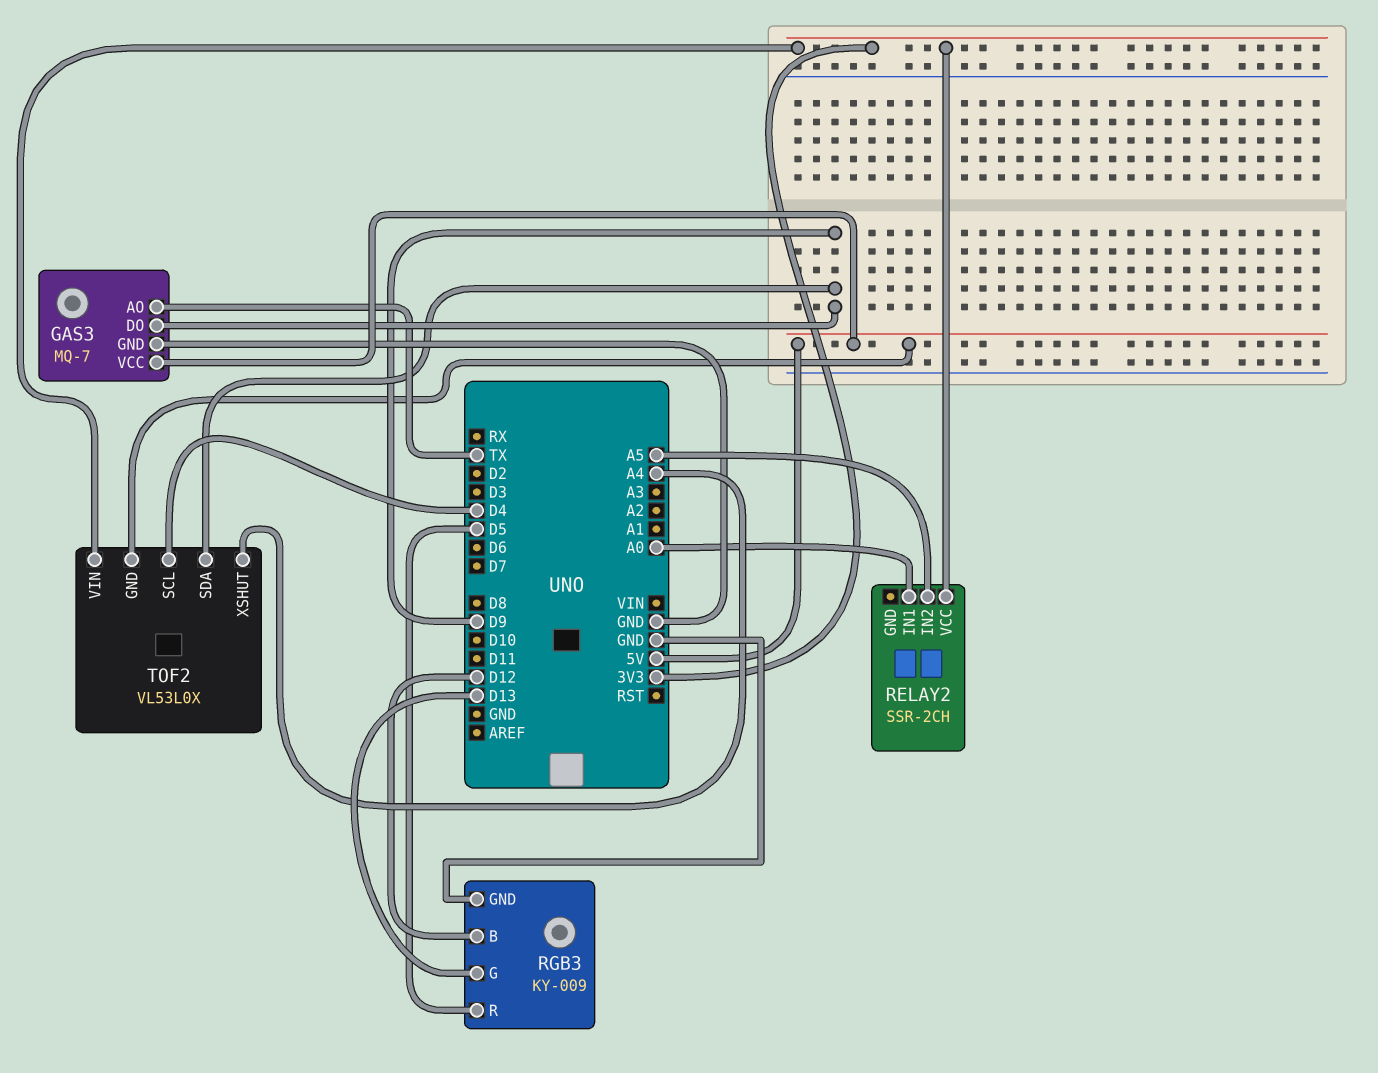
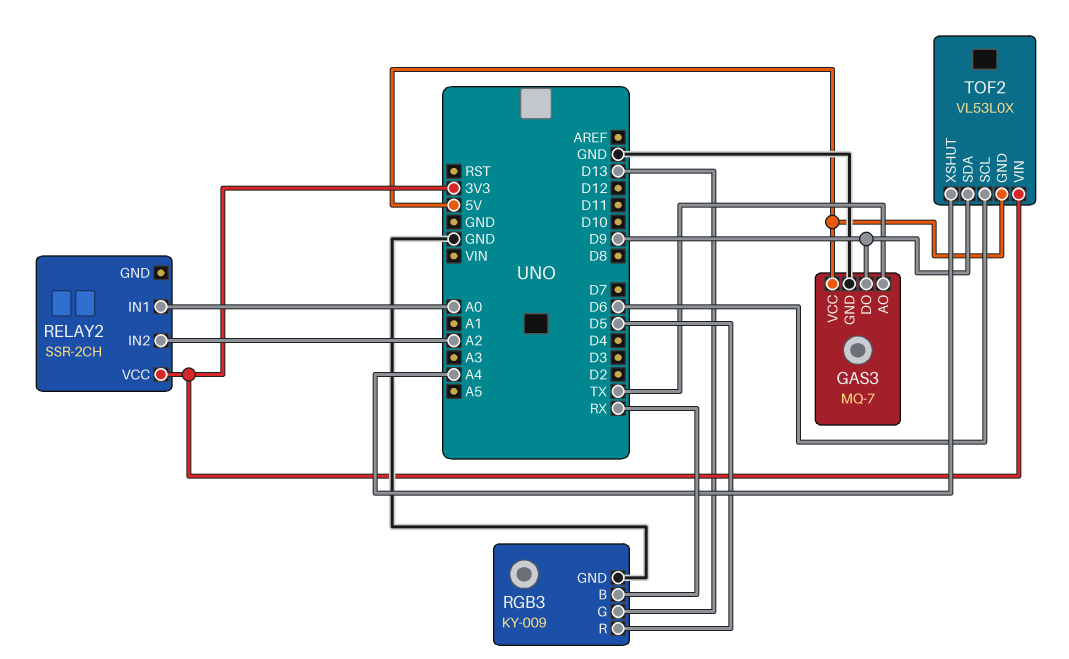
RELAY2 pin IN2: A5 -> A2
RGB3 pin B: D12 -> RX
TOF2 pin SCL: D4 -> D6

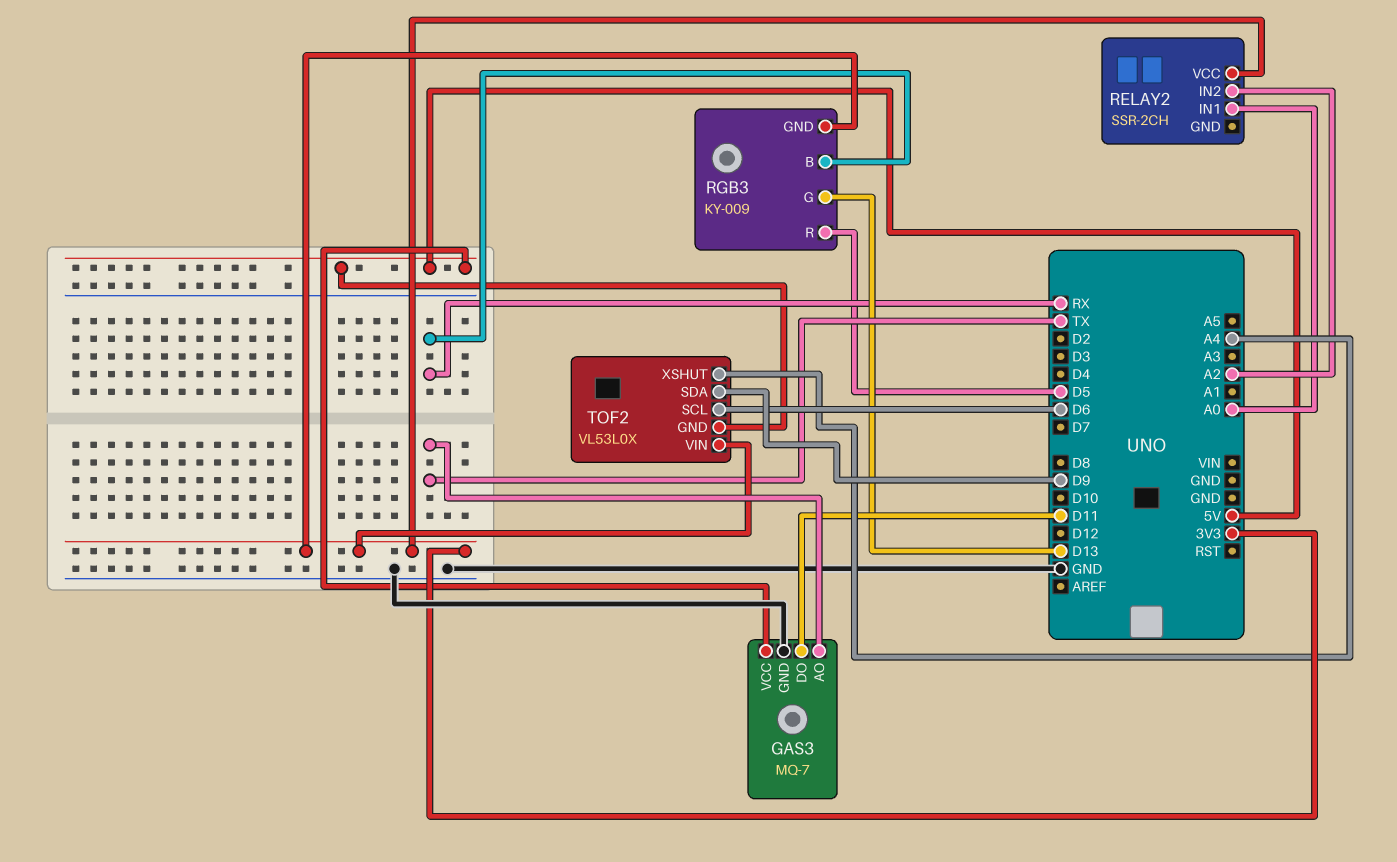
GAS3 pin DO: D9 -> D11
RGB3 pin GND: GND -> 3V3

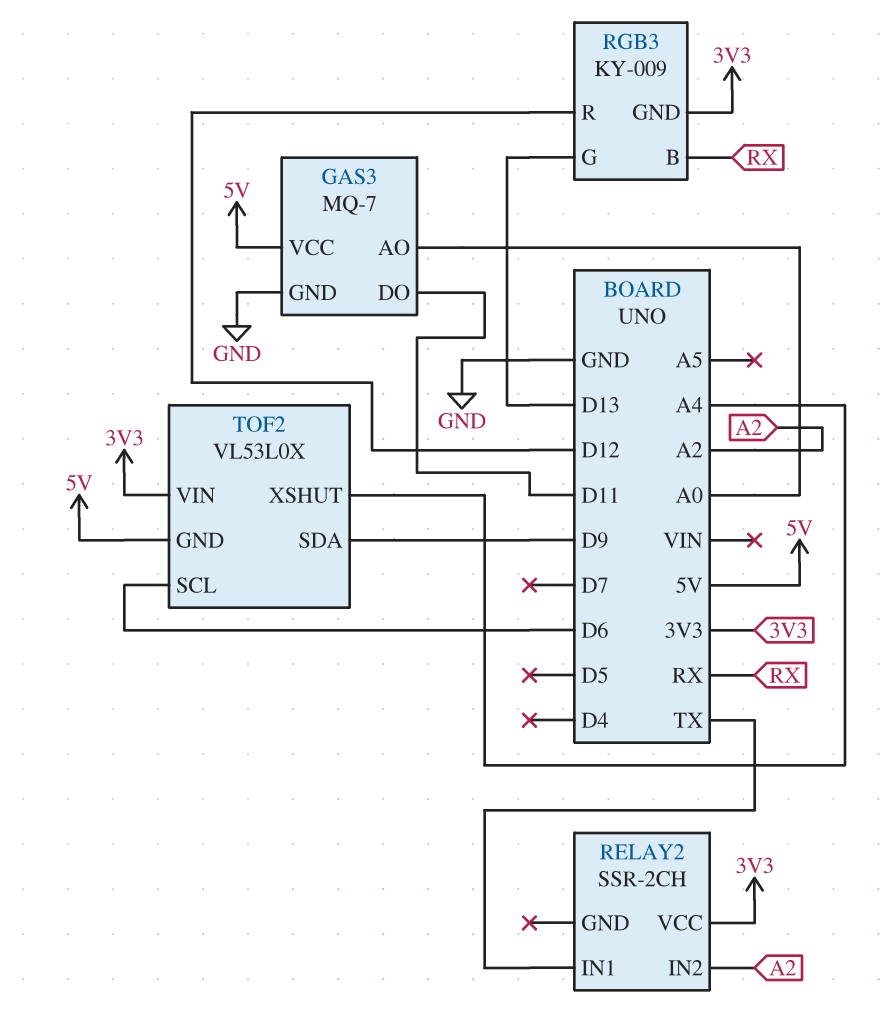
GAS3 pin AO: TX -> A0
RELAY2 pin IN1: A0 -> TX
RGB3 pin R: D5 -> D12

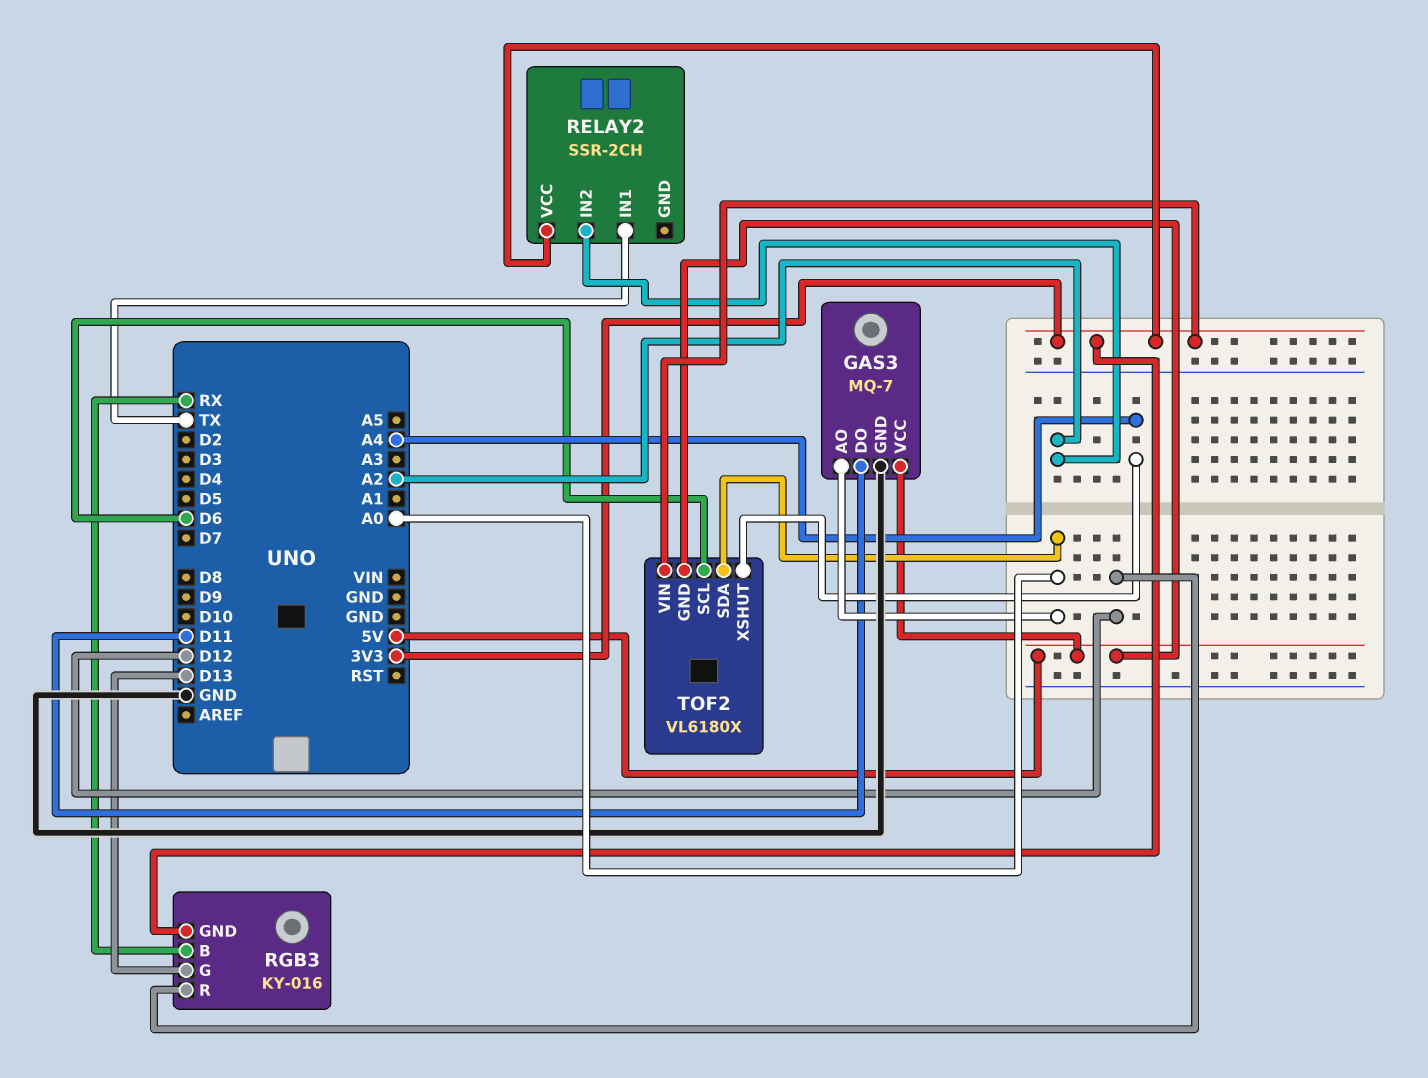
RGB3: KY-009 -> KY-016
TOF2: VL53L0X -> VL6180X
TOF2 pin SDA: D9 -> A0

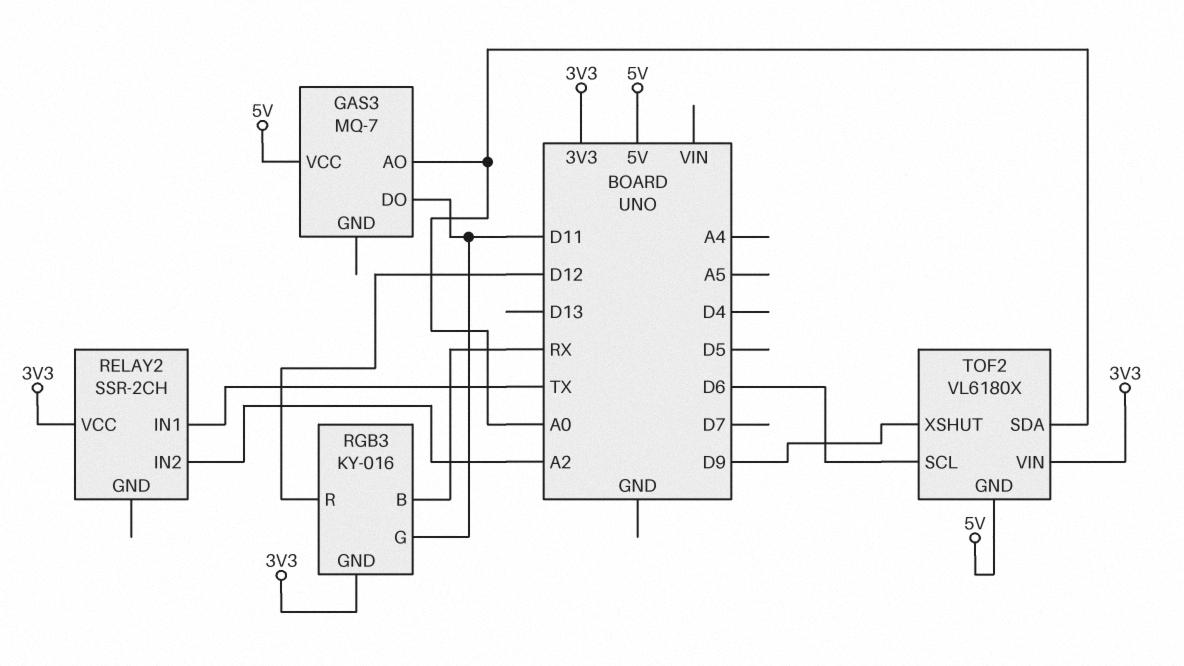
GAS3 pin GND: GND -> none
RGB3 pin G: D13 -> D11
TOF2 pin XSHUT: A4 -> D9

